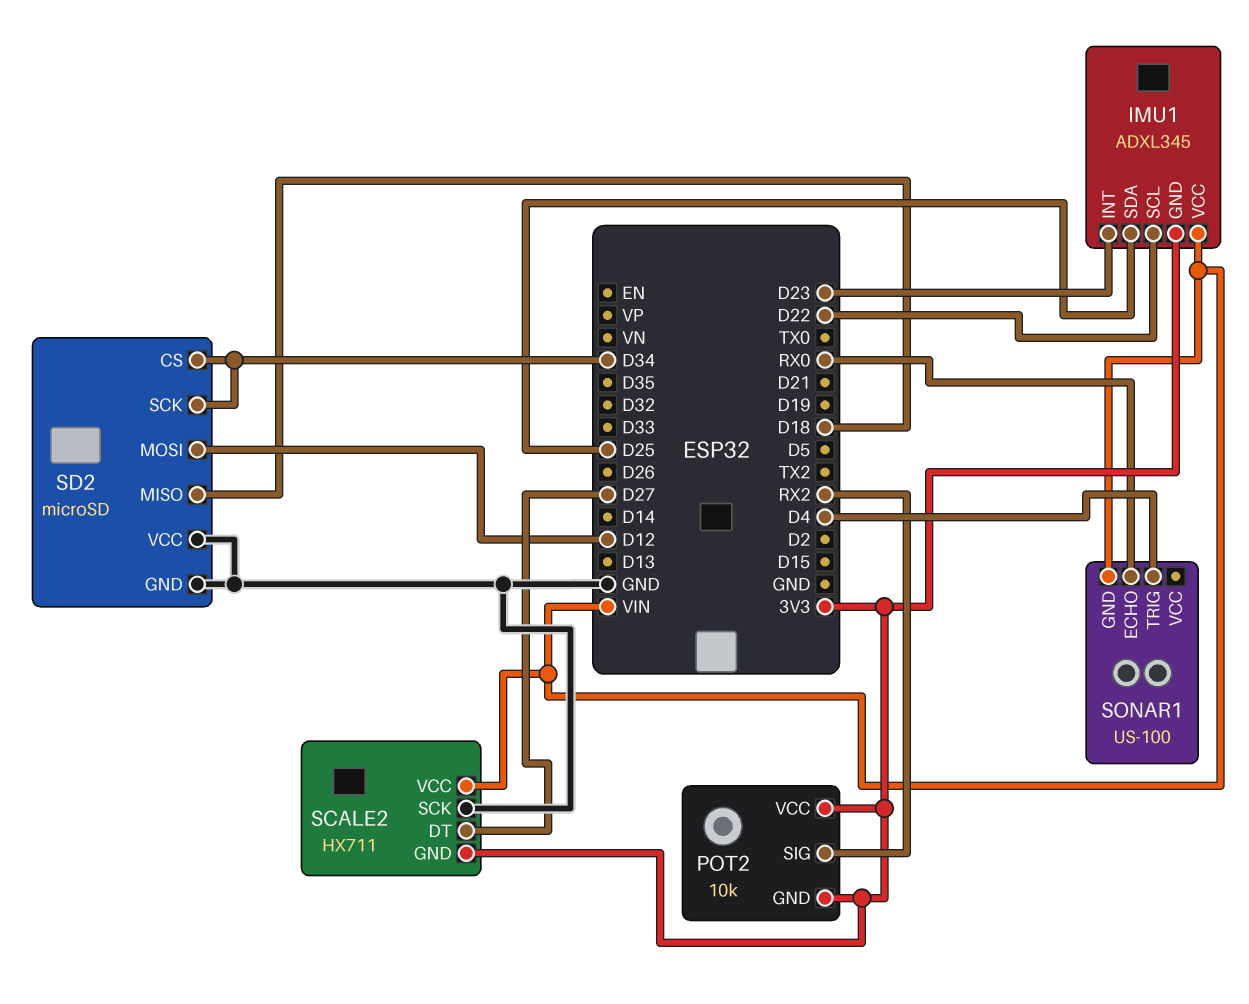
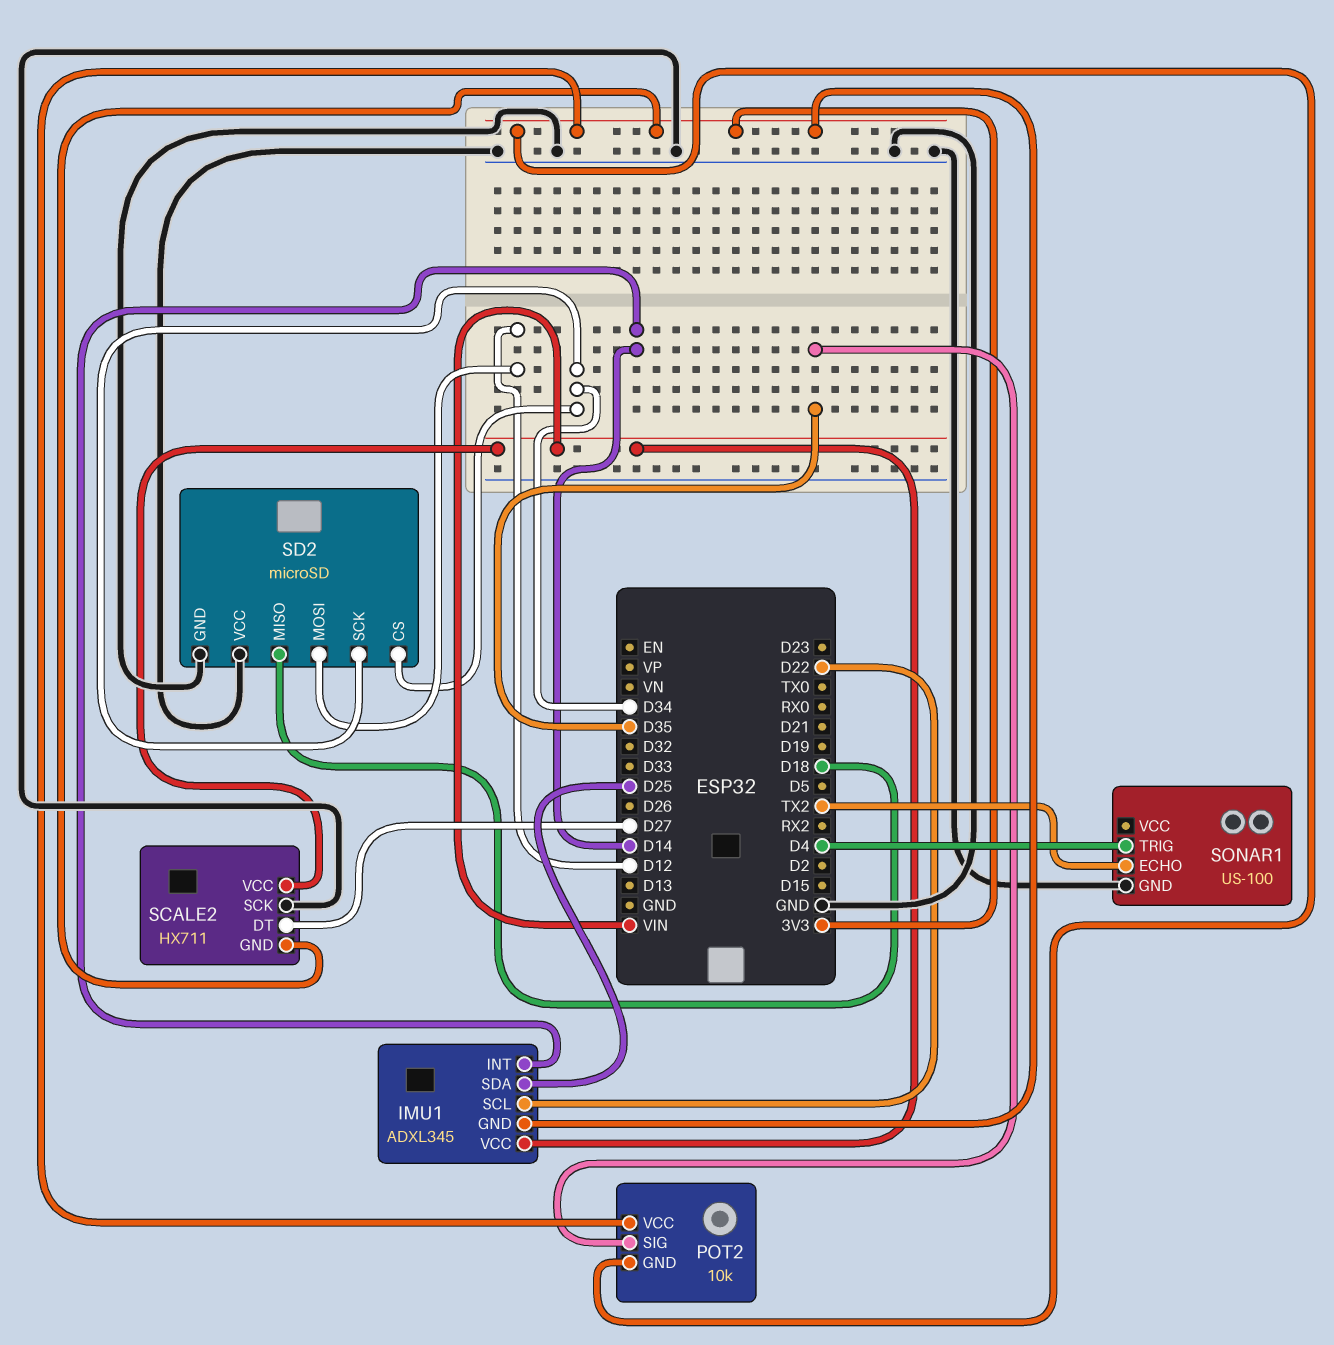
IMU1 pin INT: D23 -> D14
POT2 pin SIG: RX2 -> D35
SONAR1 pin ECHO: RX0 -> TX2
SONAR1 pin GND: VIN -> GND

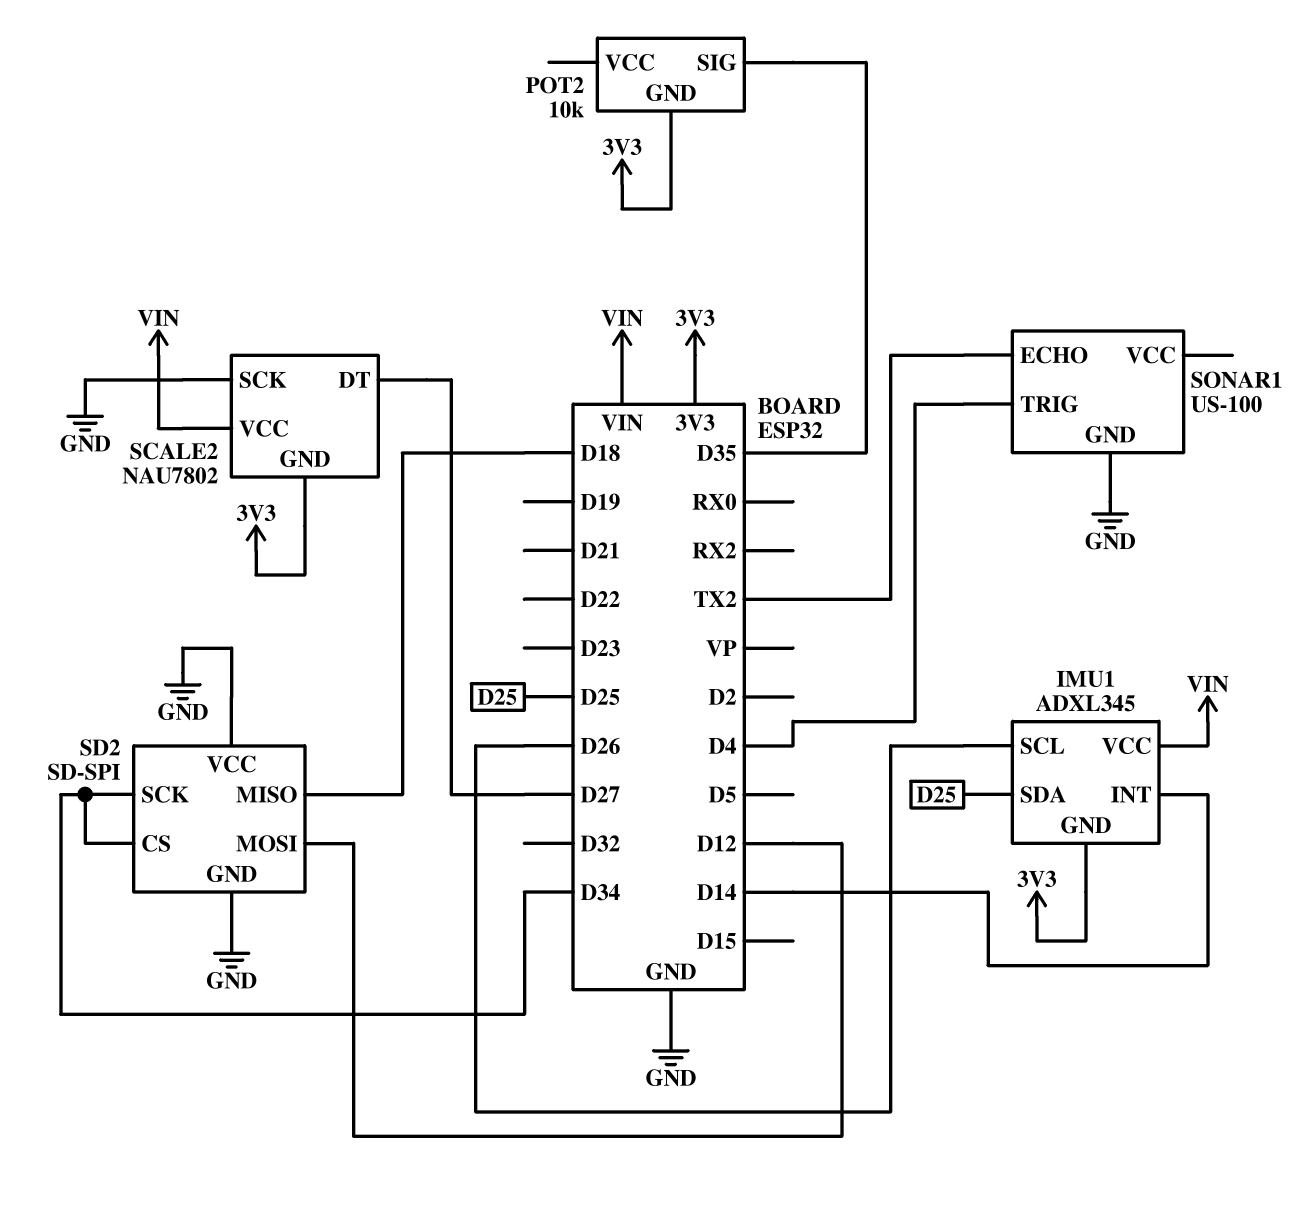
IMU1 pin SCL: D22 -> D26
POT2 pin VCC: 3V3 -> none
SCALE2: HX711 -> NAU7802
SD2: microSD -> SD-SPI

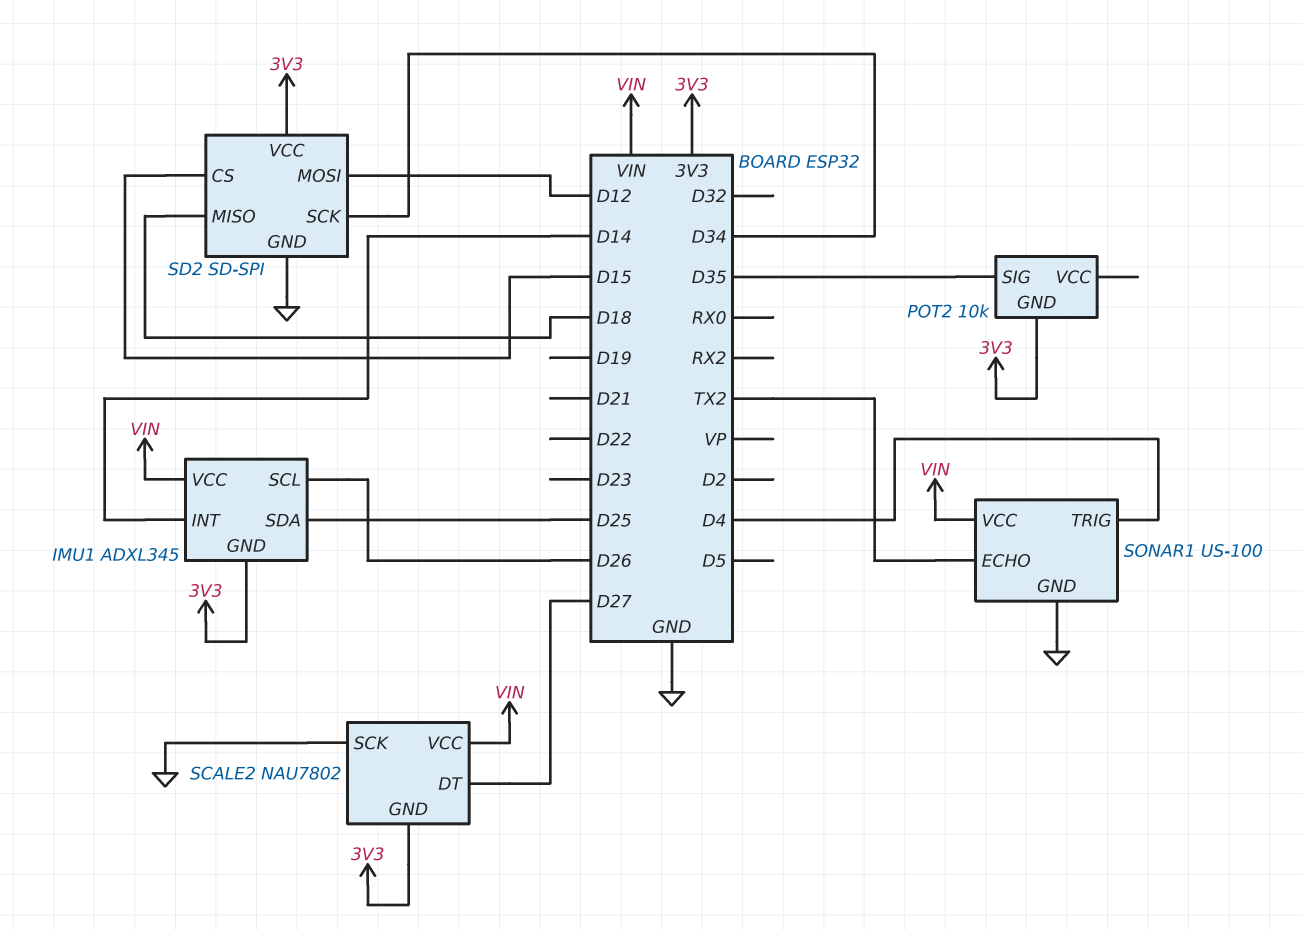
SD2 pin CS: D34 -> D15
SD2 pin VCC: GND -> 3V3
SONAR1 pin VCC: none -> VIN

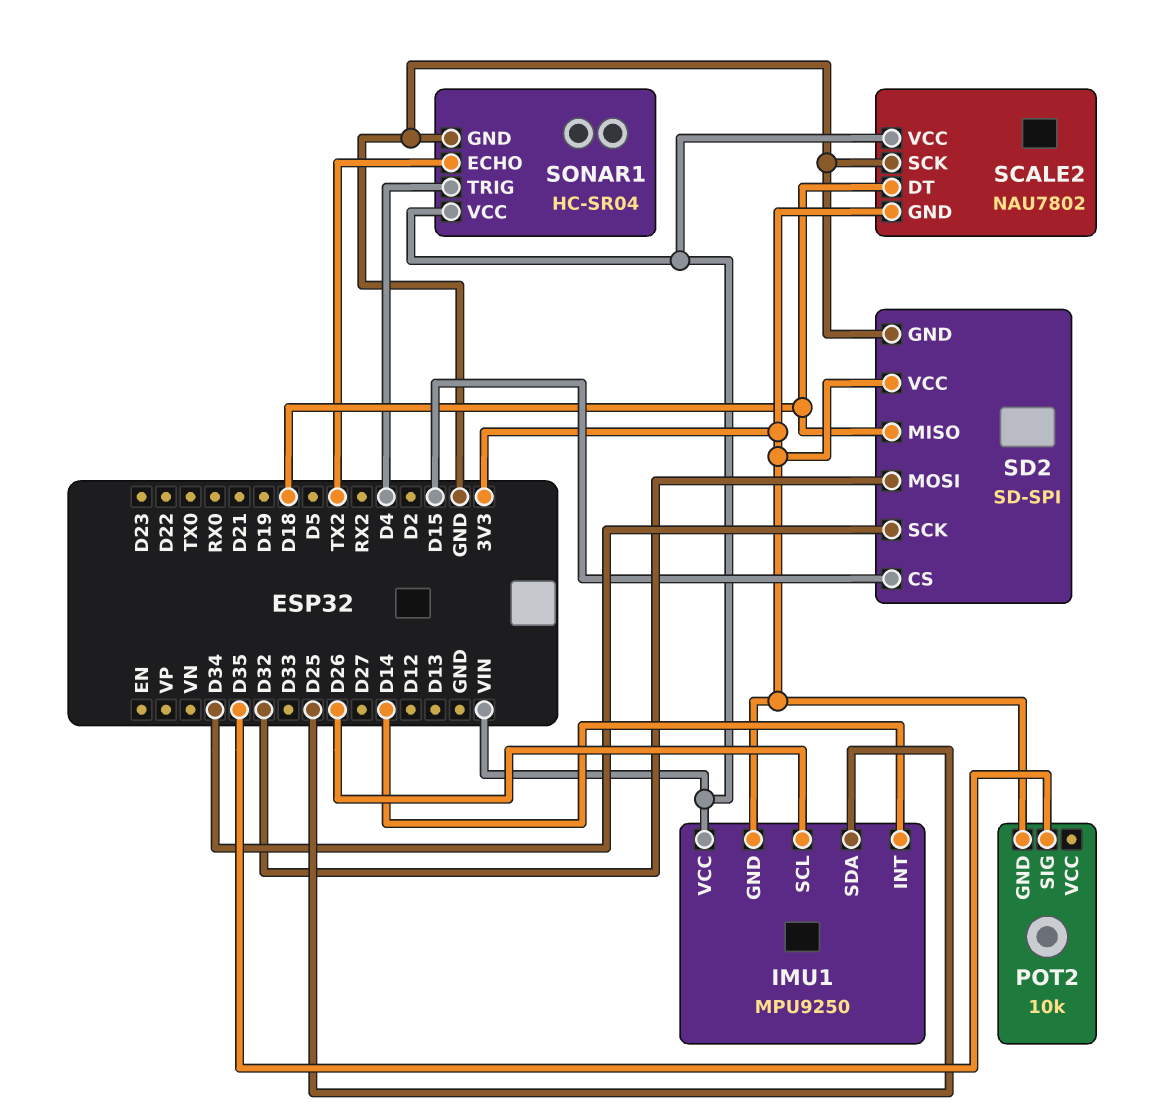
IMU1: ADXL345 -> MPU9250
SCALE2 pin DT: D27 -> D18
SD2 pin MOSI: D12 -> D32
SONAR1: US-100 -> HC-SR04

